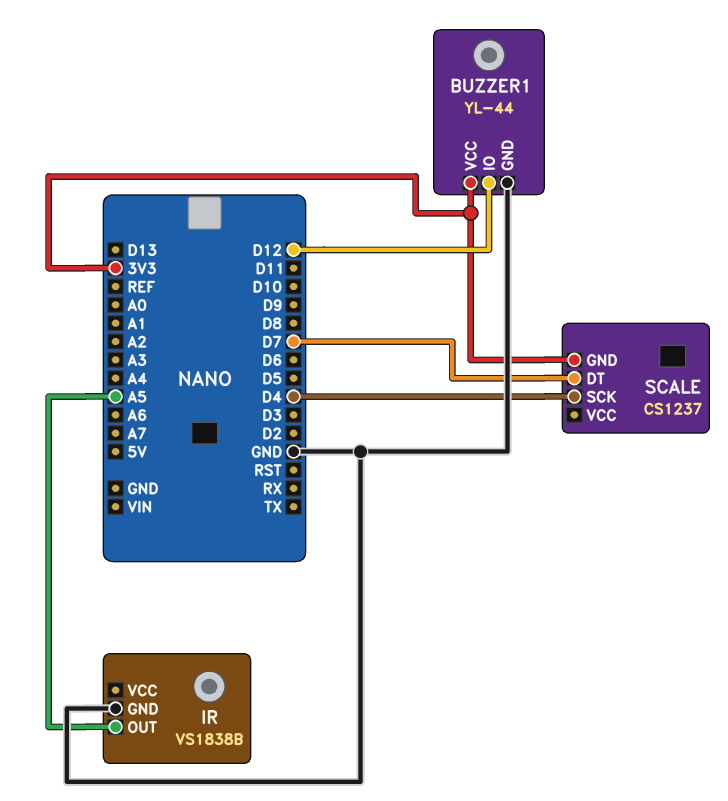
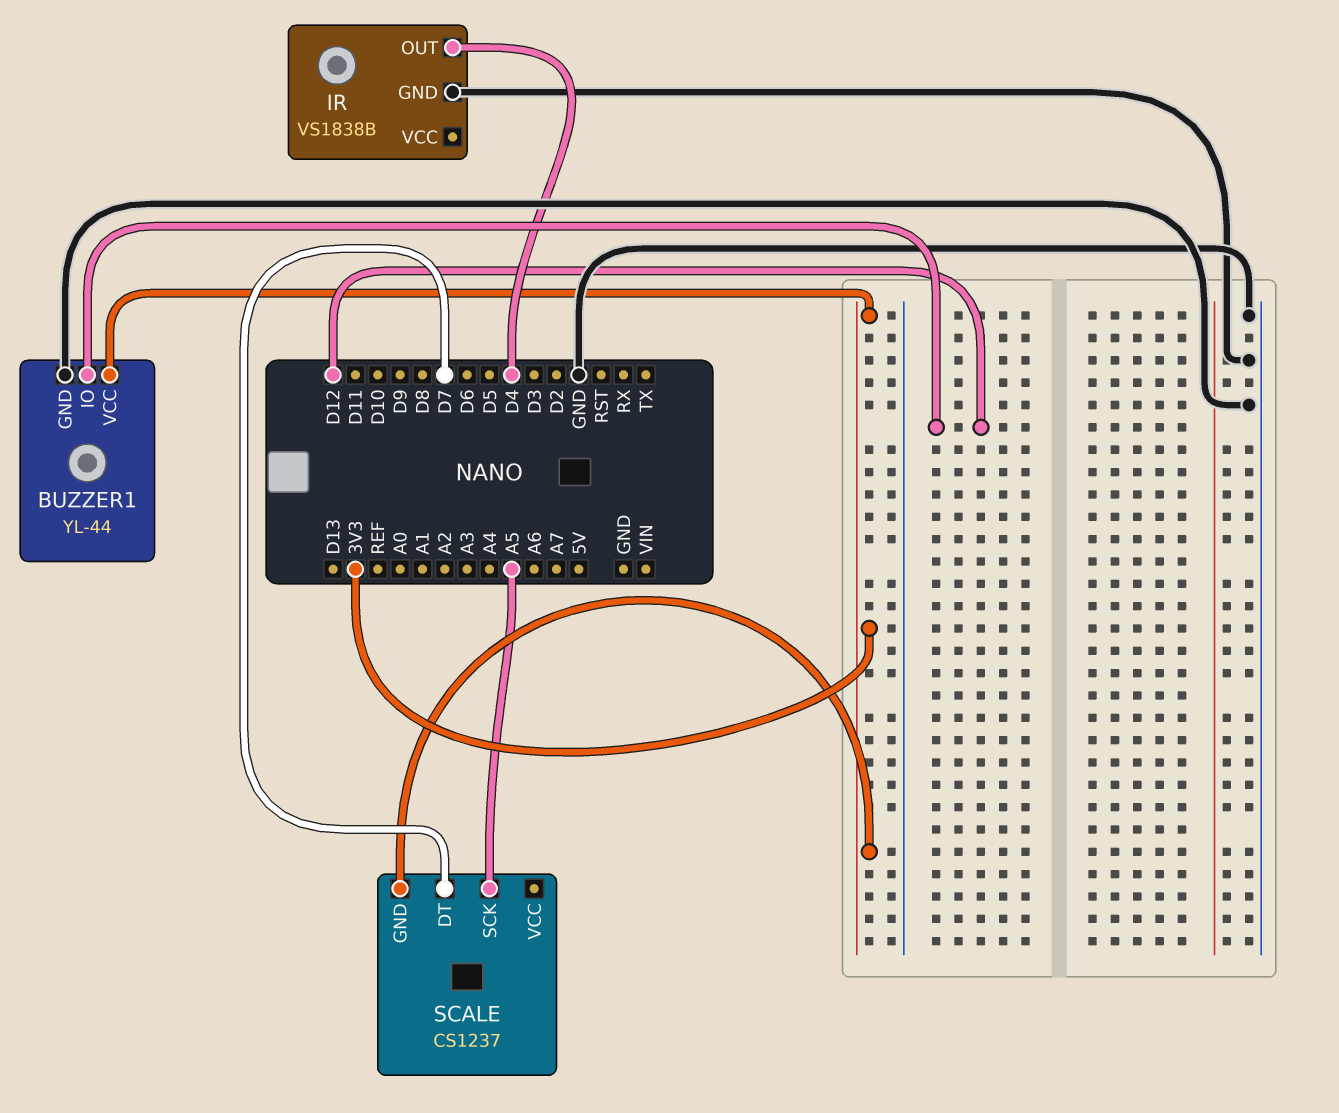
IR pin OUT: A5 -> D4
SCALE pin SCK: D4 -> A5

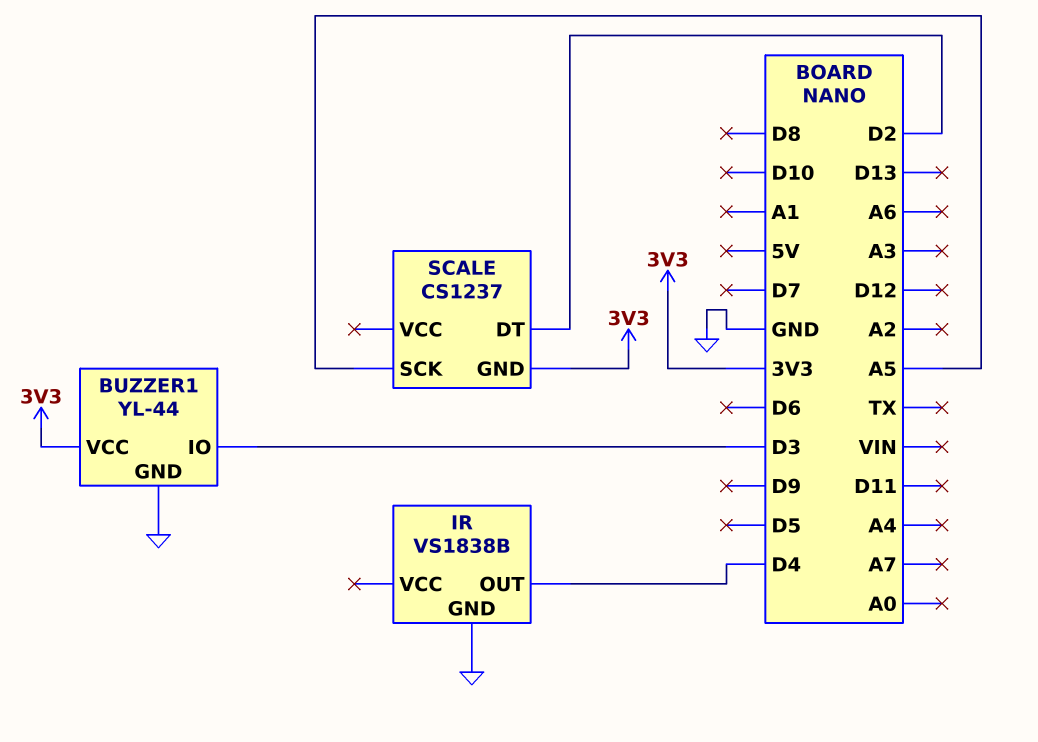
BUZZER1 pin IO: D12 -> D3
SCALE pin DT: D7 -> D2

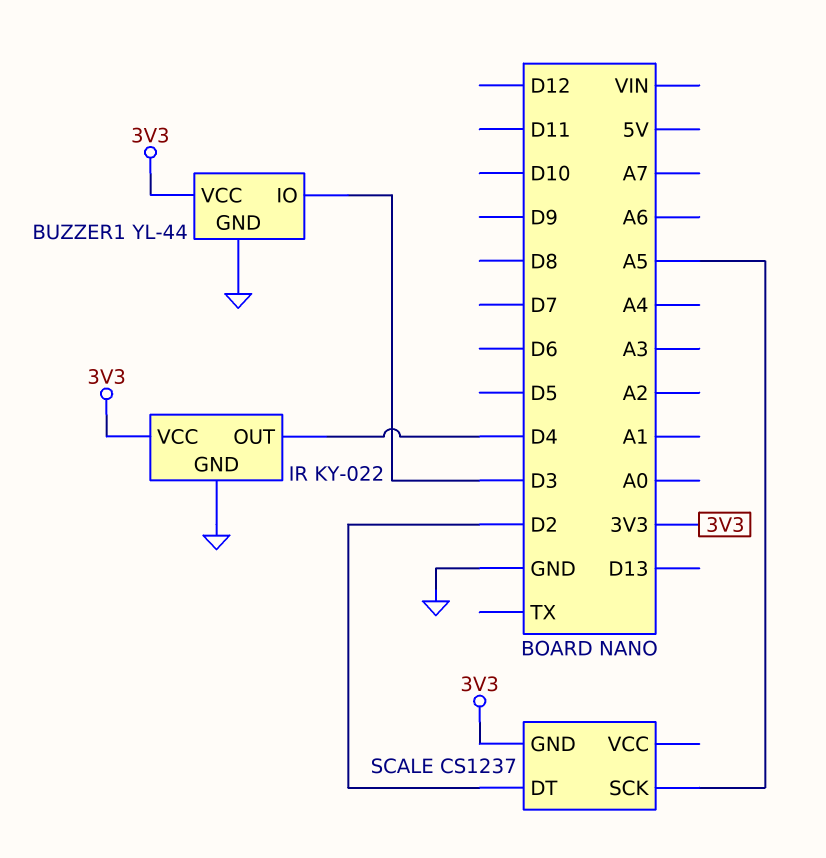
IR: VS1838B -> KY-022
IR pin VCC: none -> 3V3

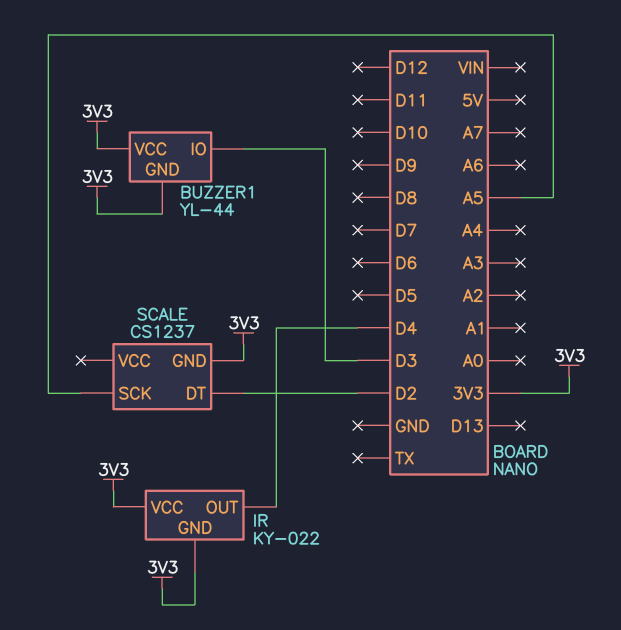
BUZZER1 pin GND: GND -> 3V3
IR pin GND: GND -> 3V3

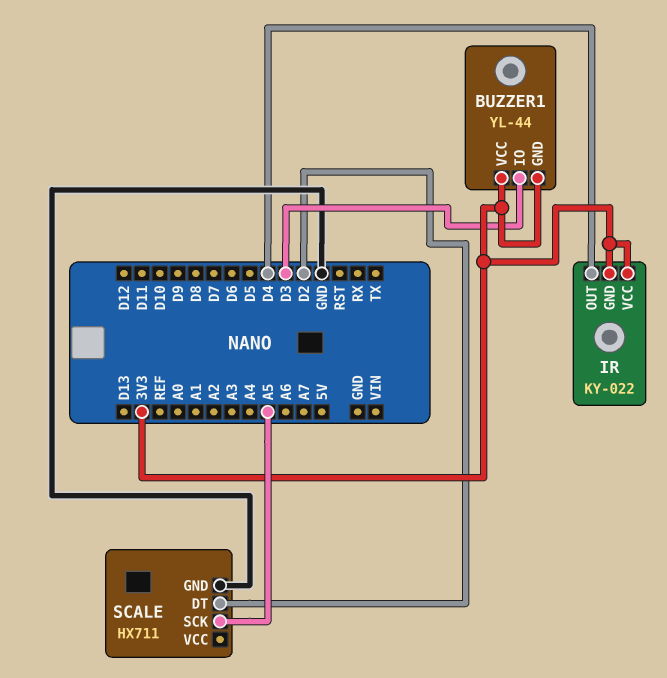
SCALE: CS1237 -> HX711
SCALE pin GND: 3V3 -> GND

